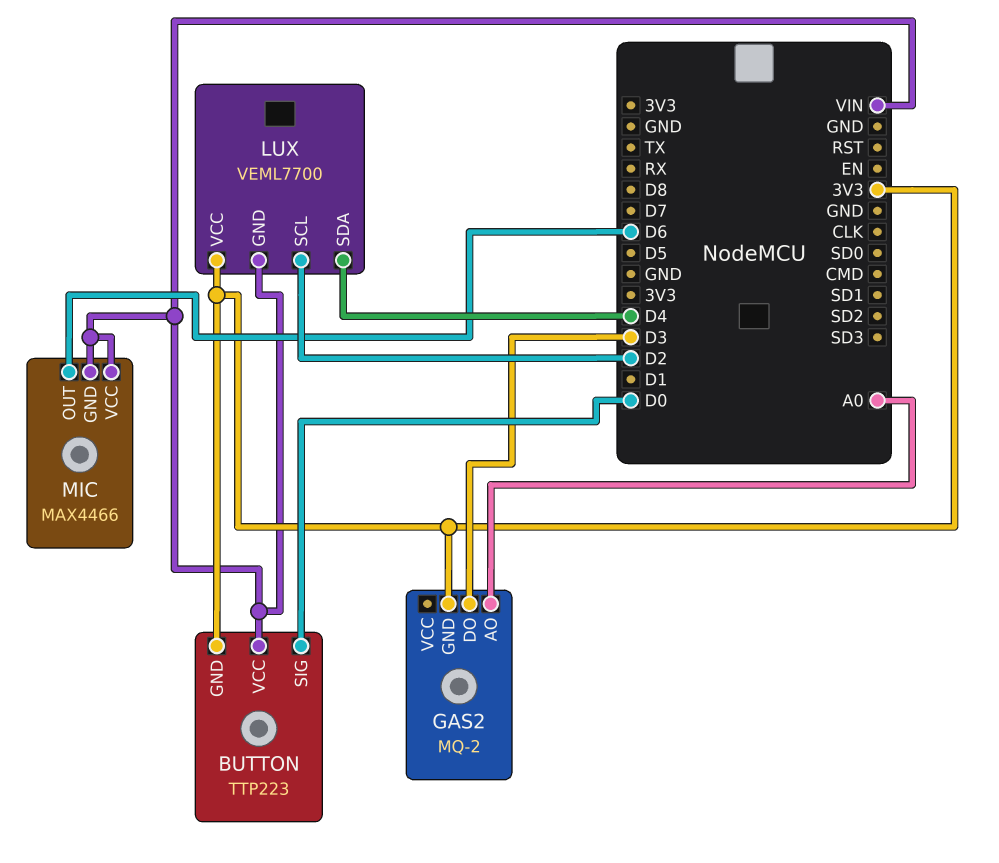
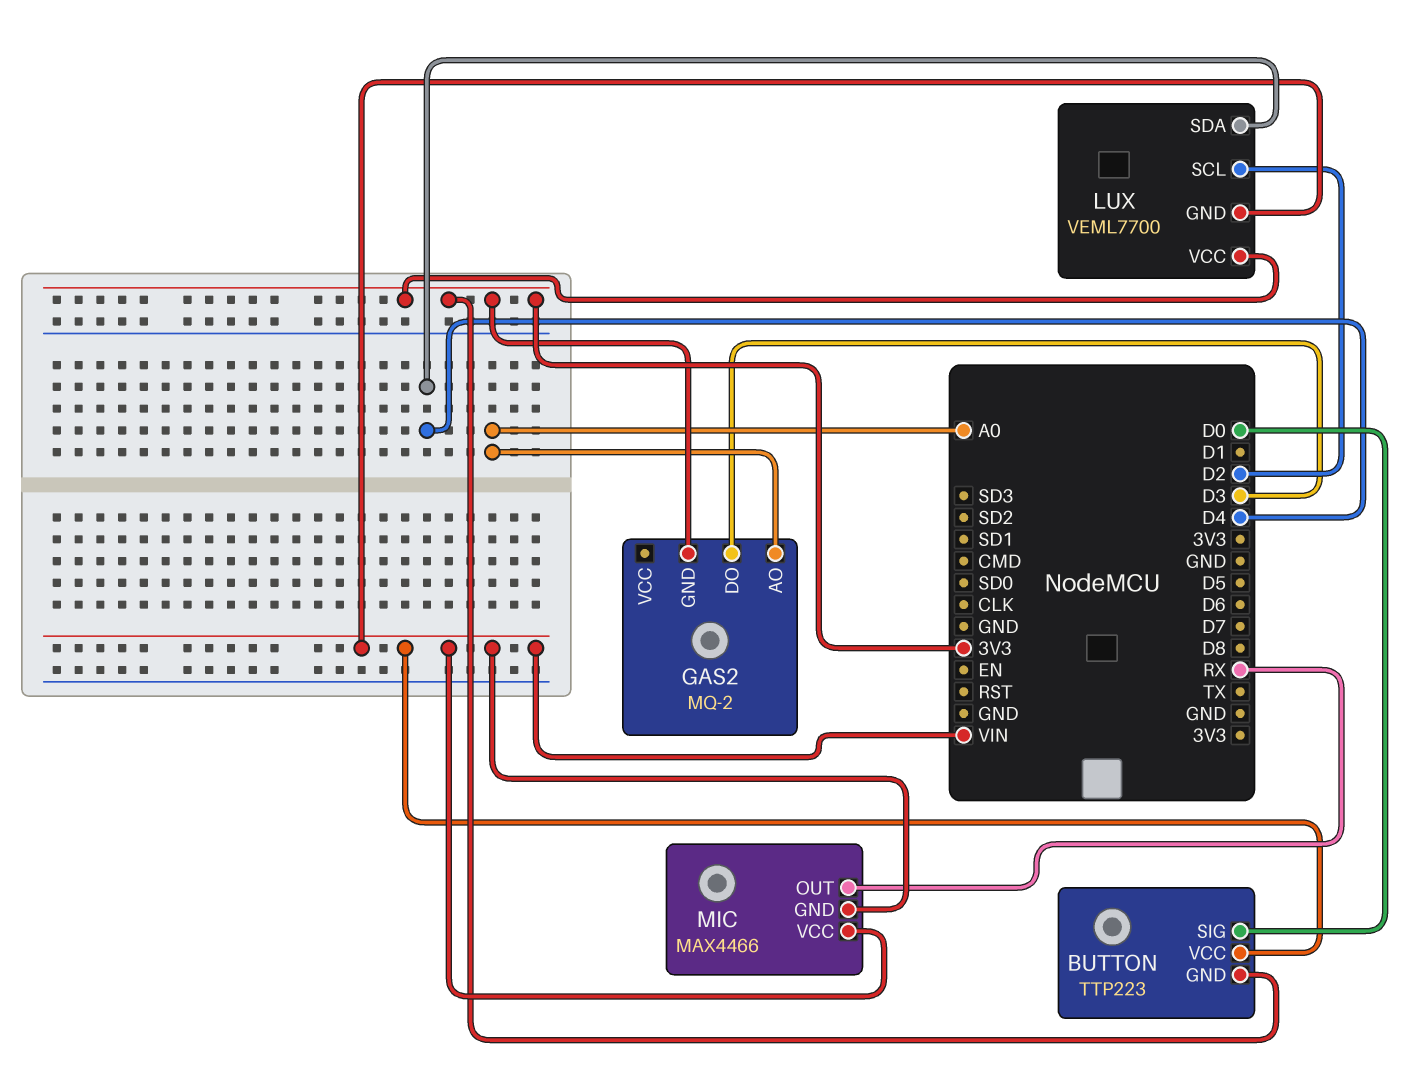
MIC pin OUT: D6 -> RX

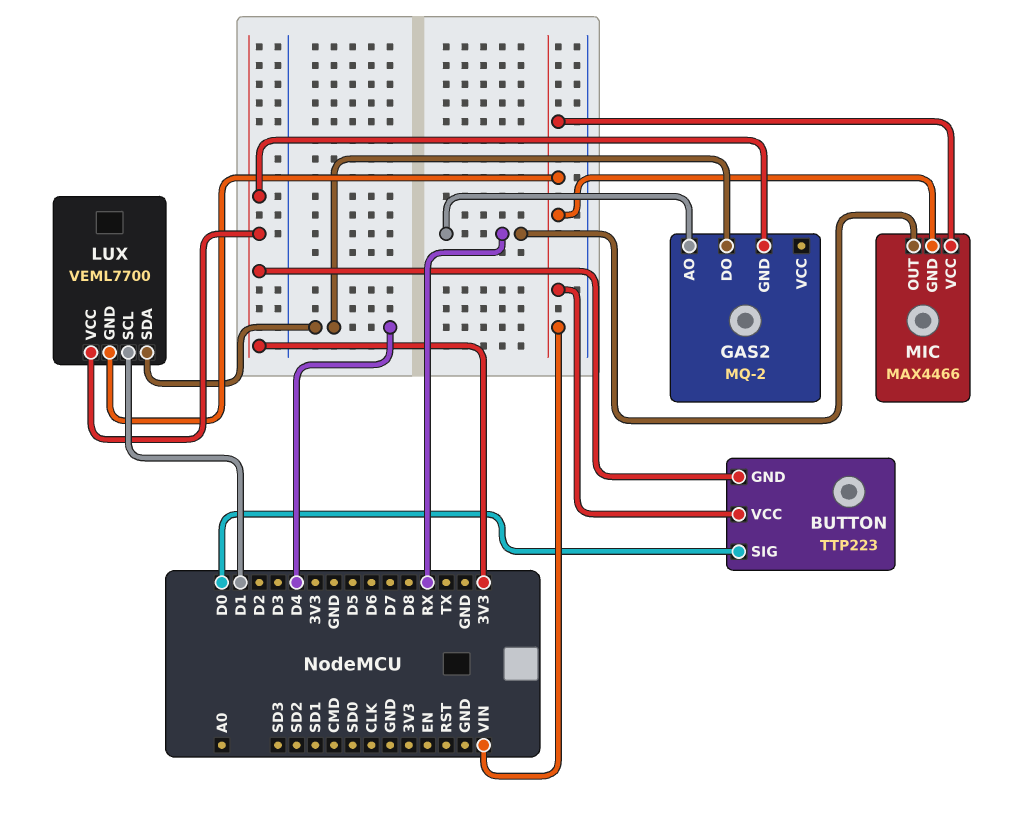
GAS2 pin AO: A0 -> RX
GAS2 pin DO: D3 -> D4
LUX pin SCL: D2 -> D1

